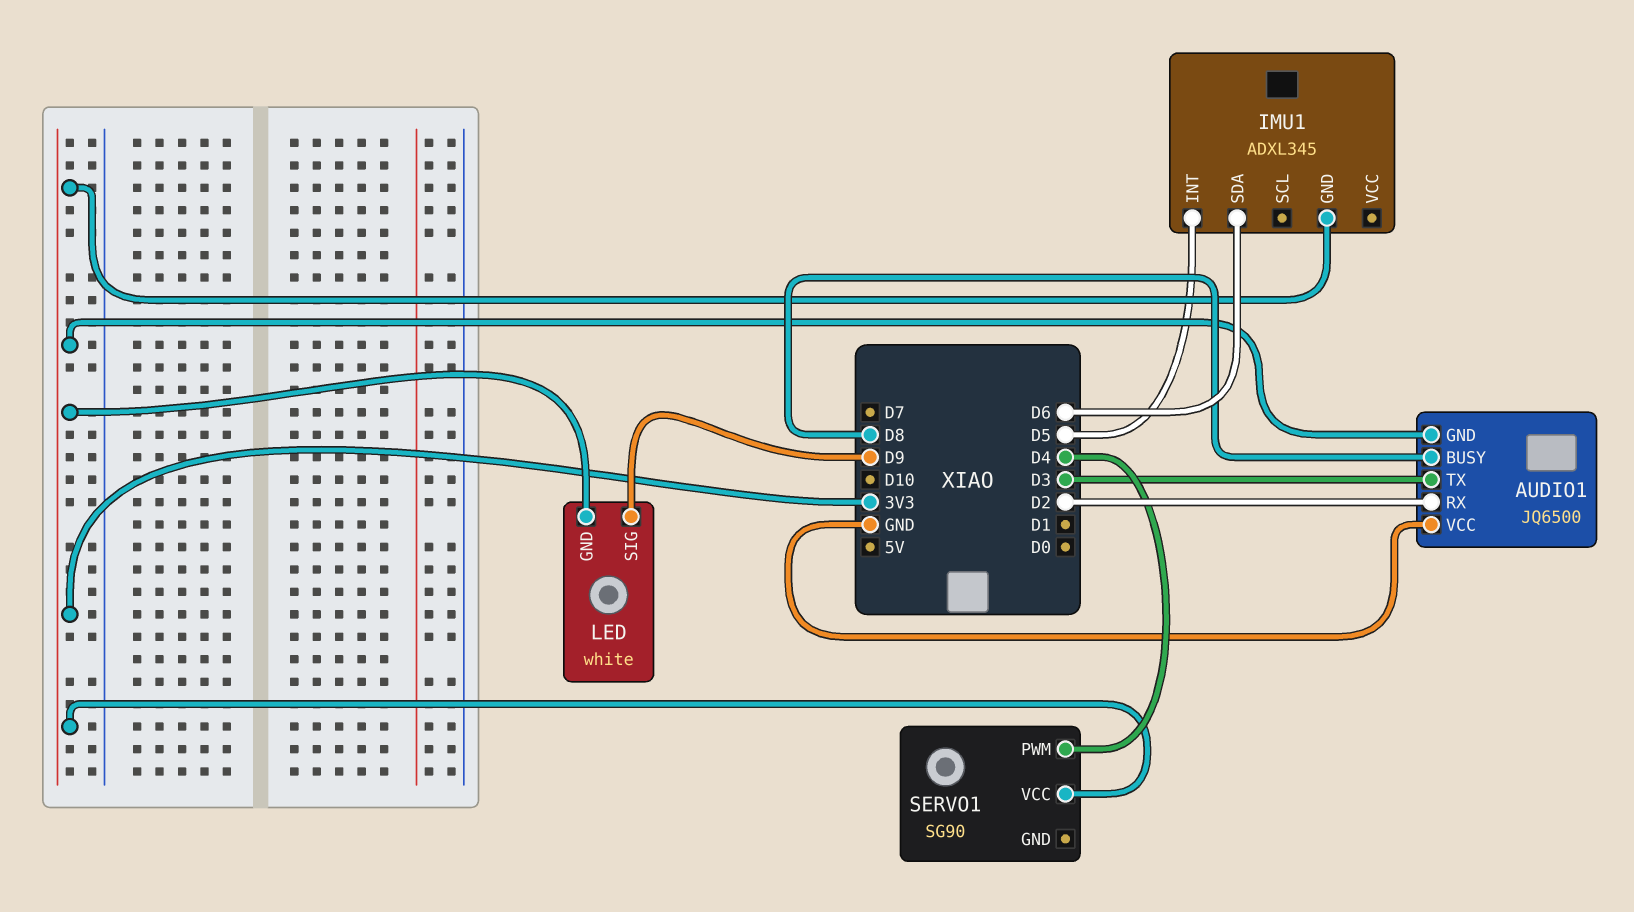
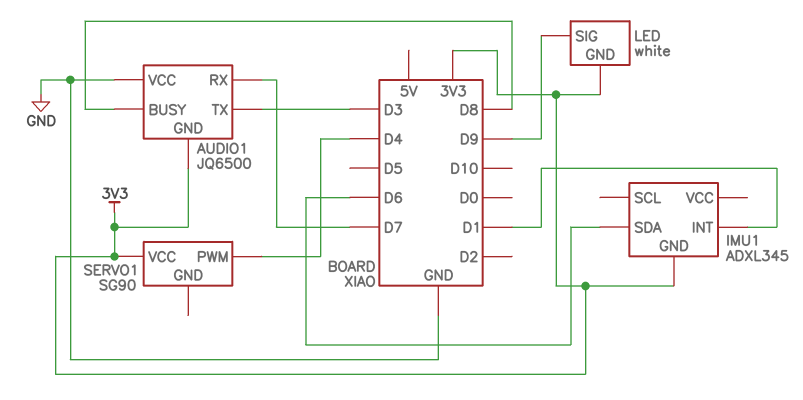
AUDIO1 pin RX: D2 -> D7
IMU1 pin INT: D5 -> D1

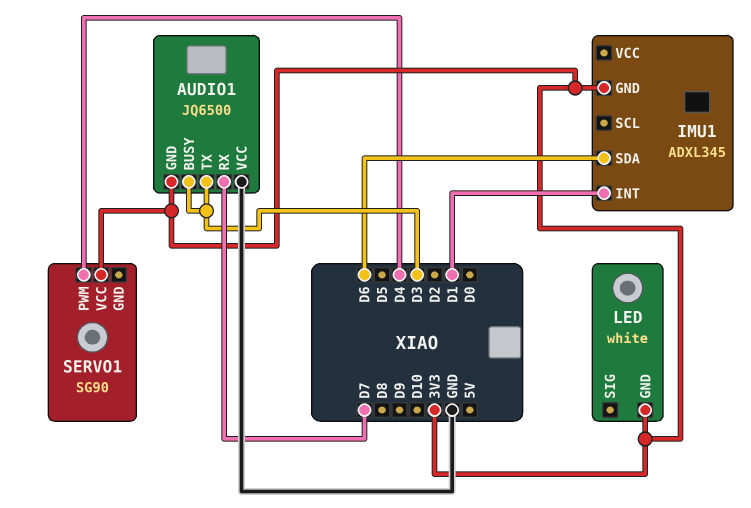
AUDIO1 pin BUSY: D8 -> D3
LED pin SIG: D9 -> none

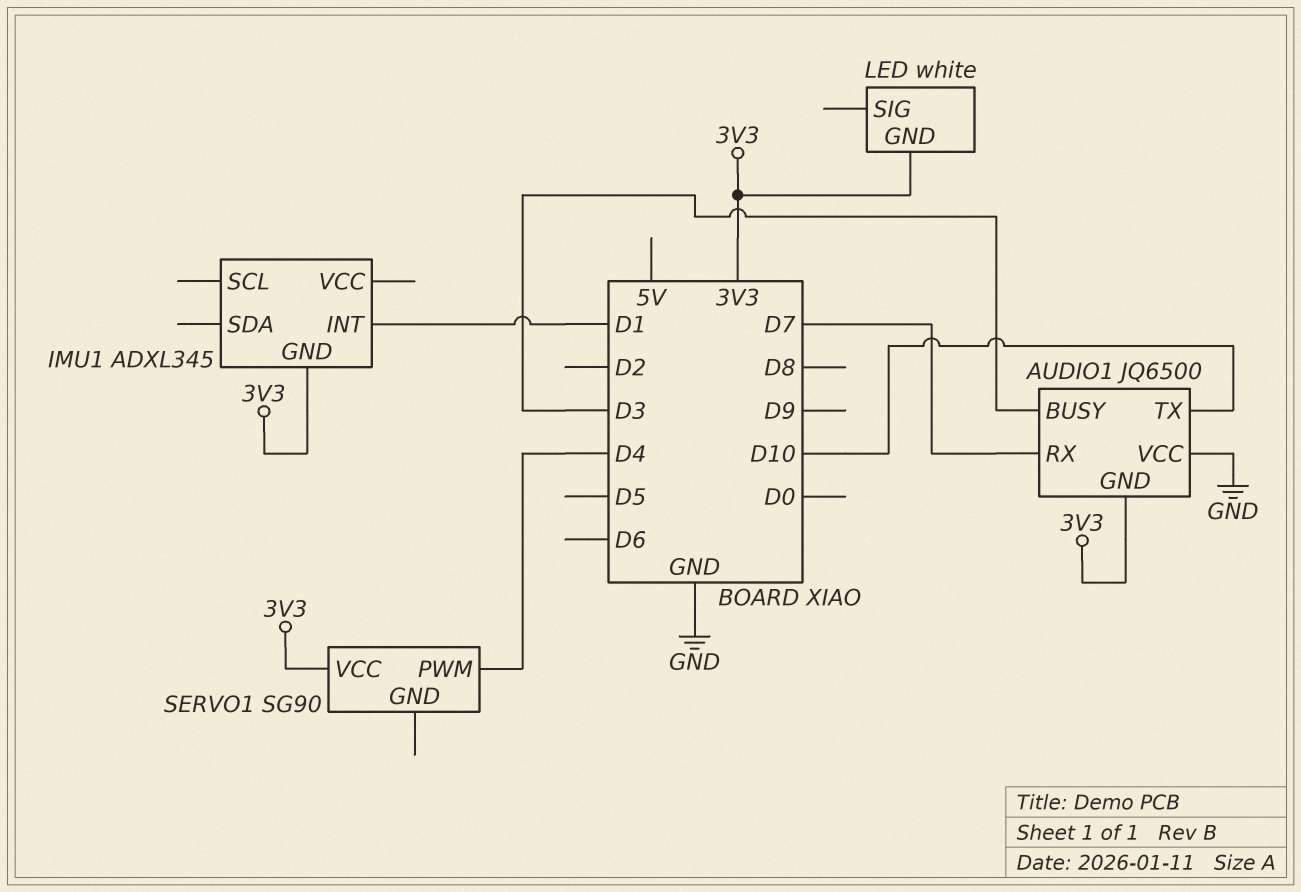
AUDIO1 pin TX: D3 -> D10
IMU1 pin SDA: D6 -> none

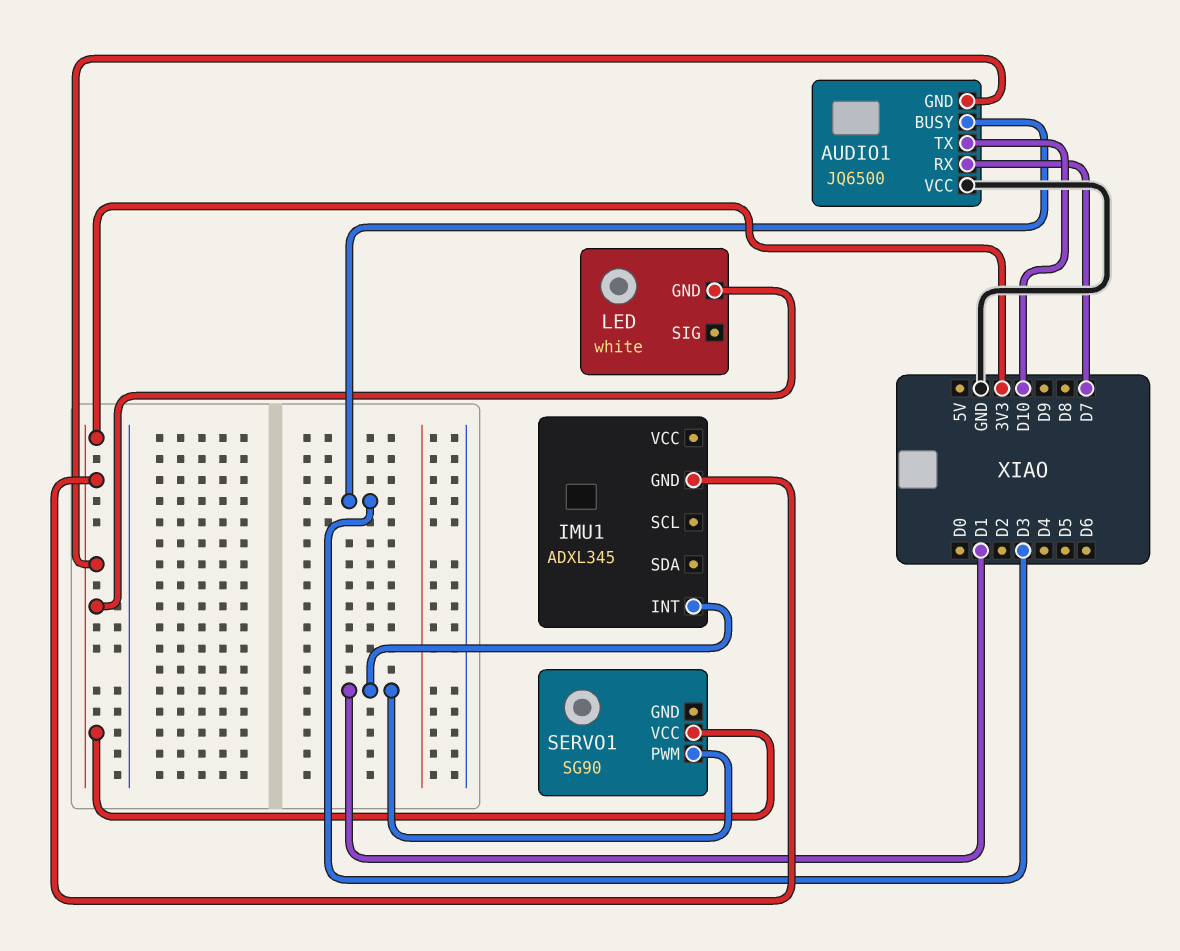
SERVO1 pin PWM: D4 -> D1

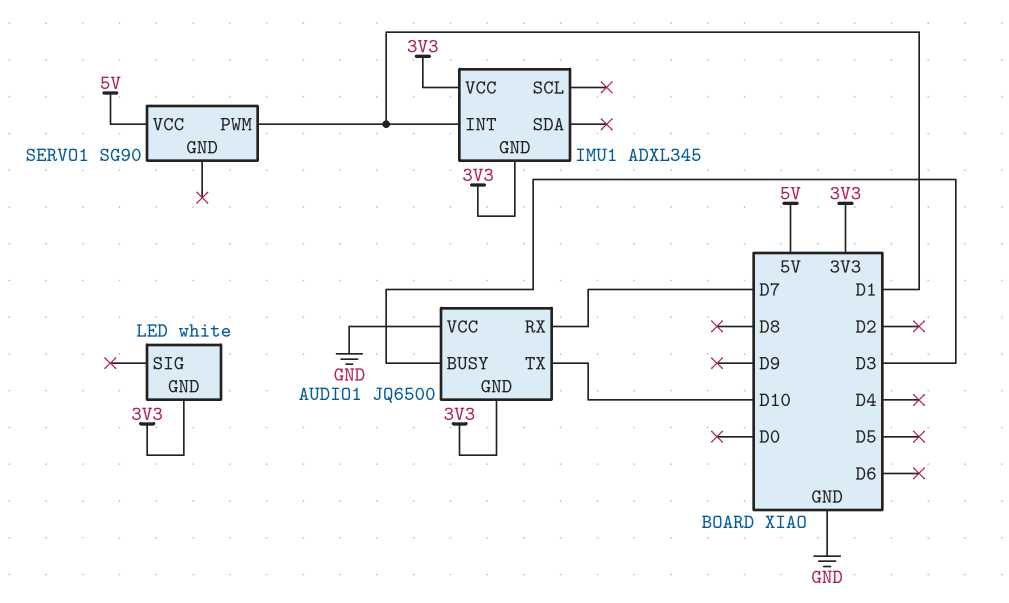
IMU1 pin VCC: none -> 3V3
SERVO1 pin VCC: 3V3 -> 5V

